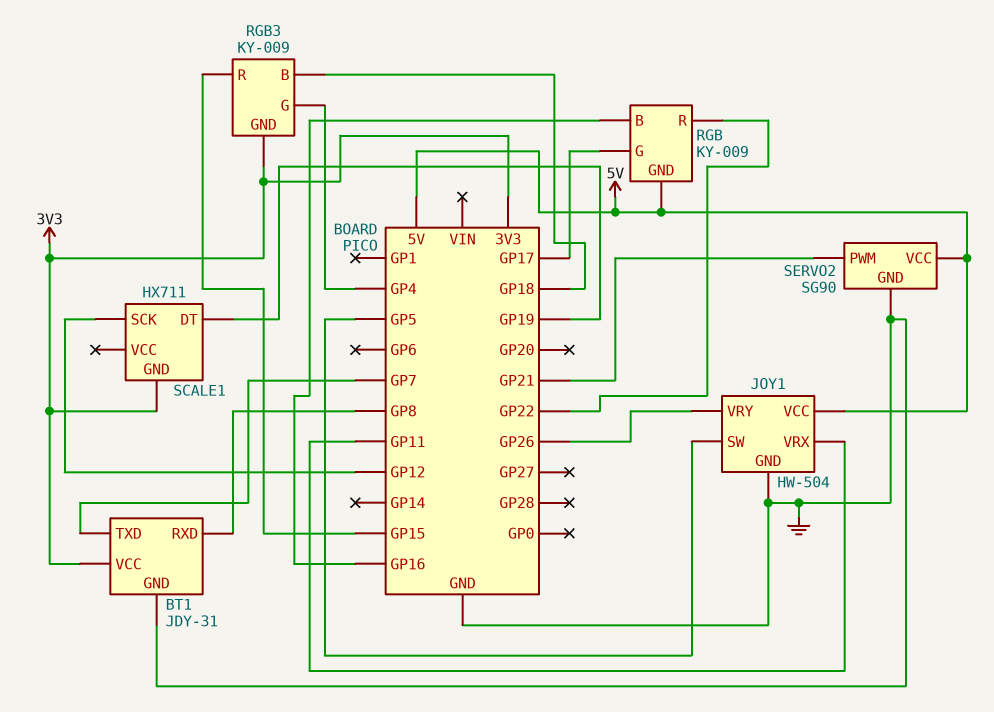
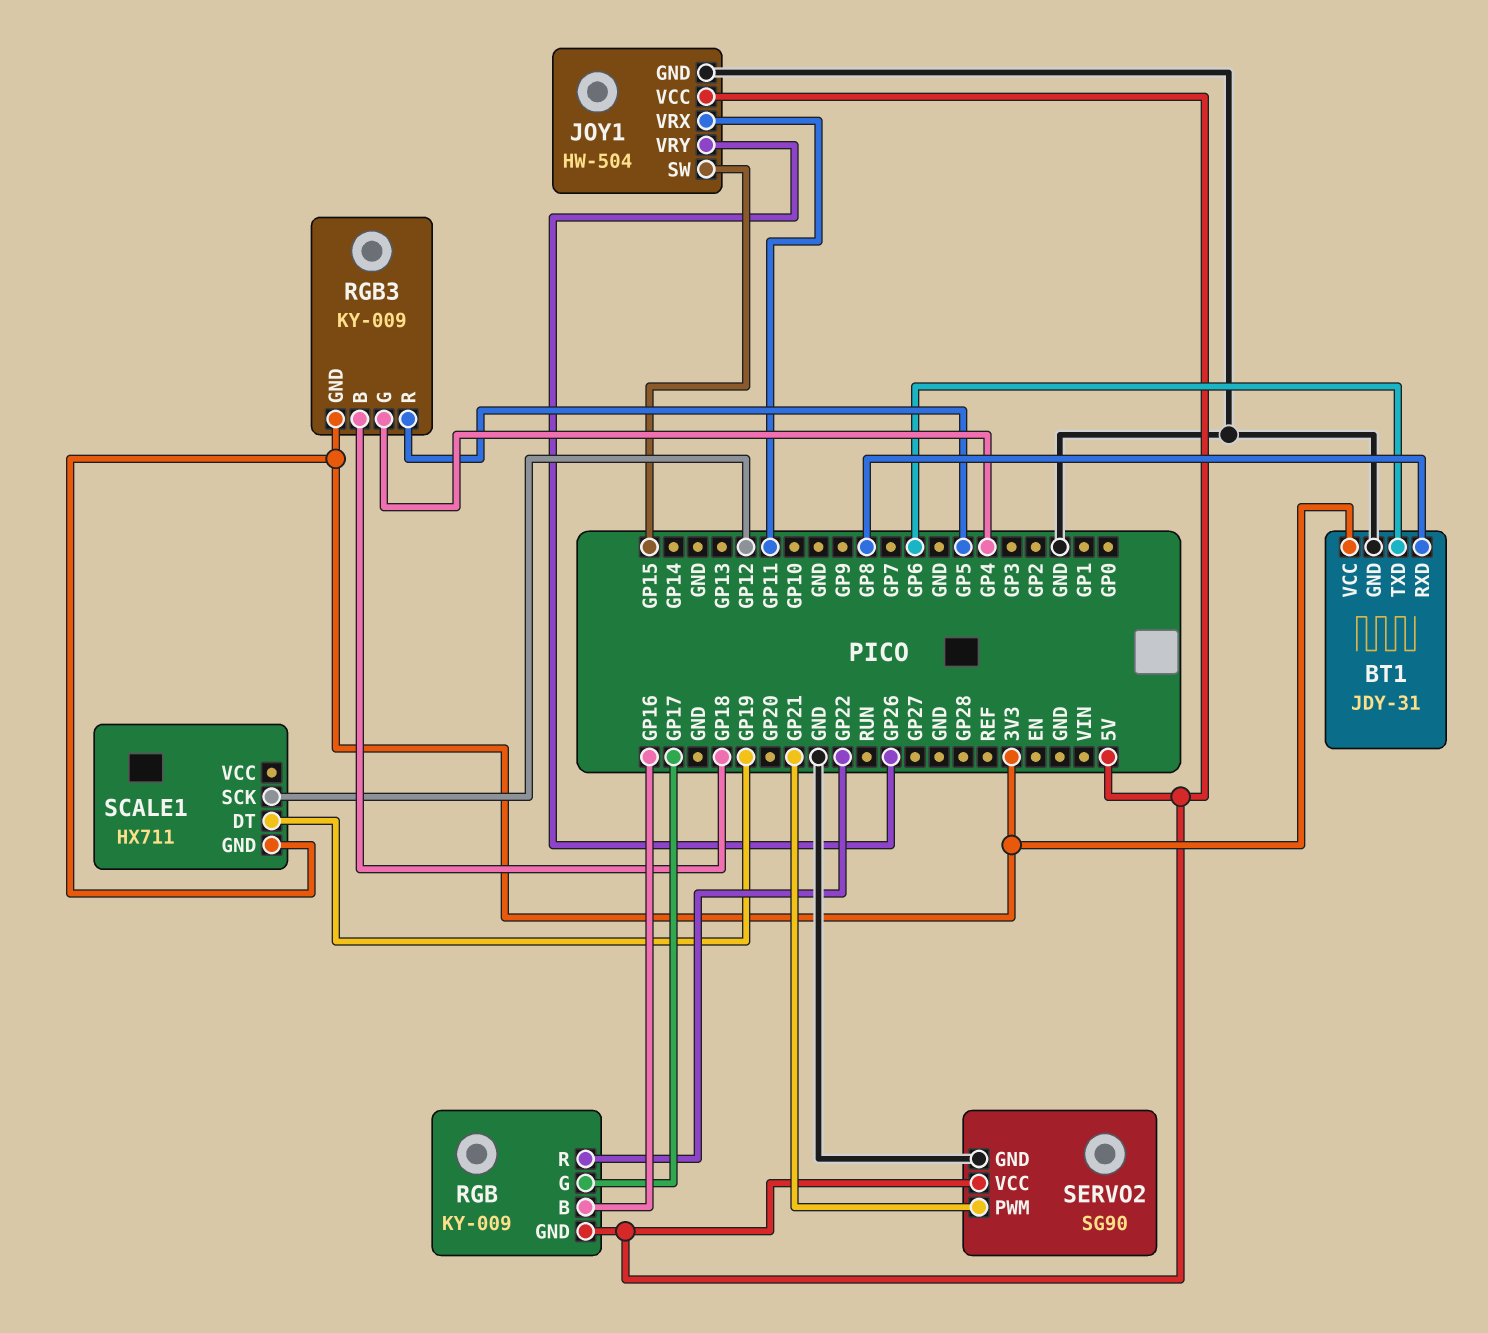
BT1 pin TXD: GP7 -> GP6
JOY1 pin SW: GP5 -> GP15
RGB3 pin R: GP15 -> GP5

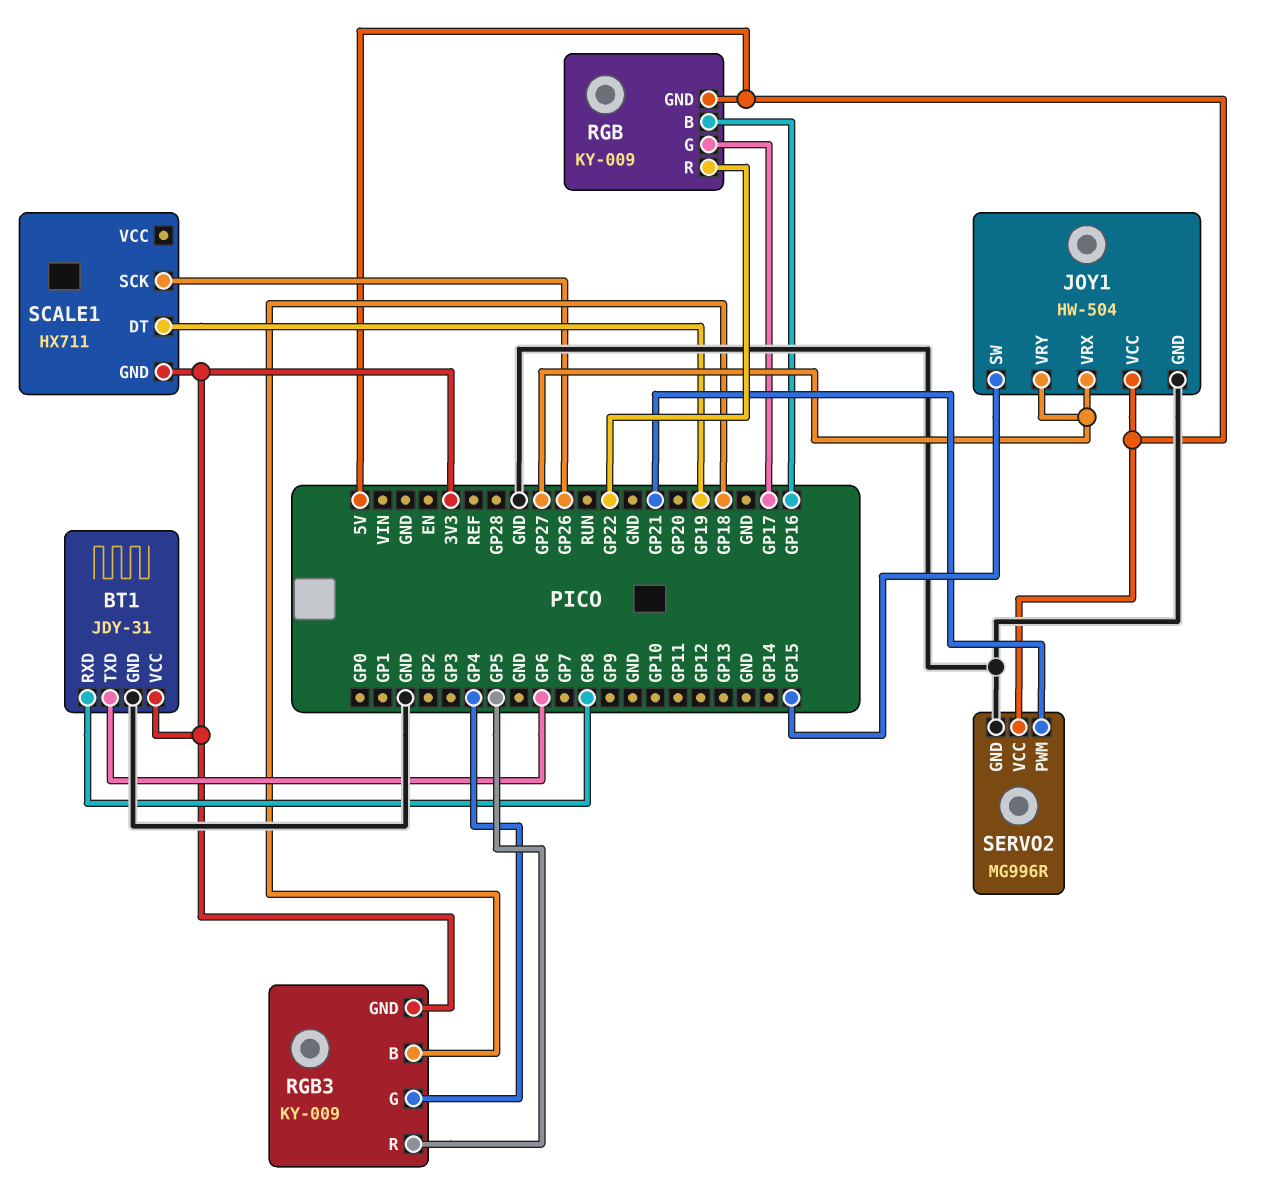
JOY1 pin VRX: GP11 -> GP27
JOY1 pin VRY: GP26 -> GP27
SCALE1 pin SCK: GP12 -> GP26
SERVO2: SG90 -> MG996R

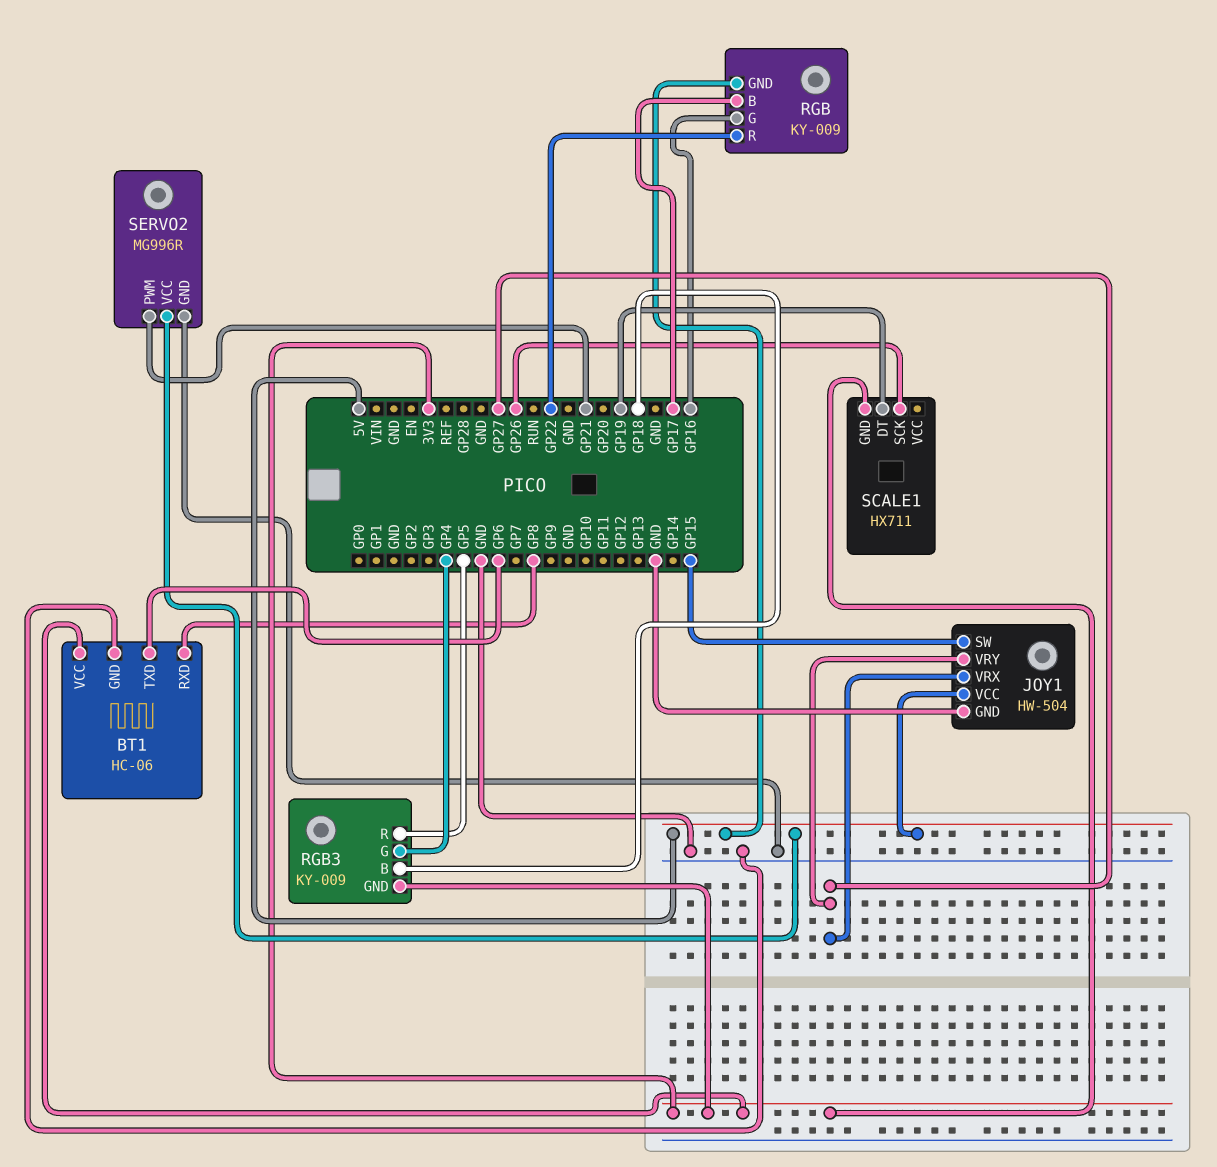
BT1: JDY-31 -> HC-06
RGB pin B: GP16 -> GP17
RGB pin G: GP17 -> GP16

